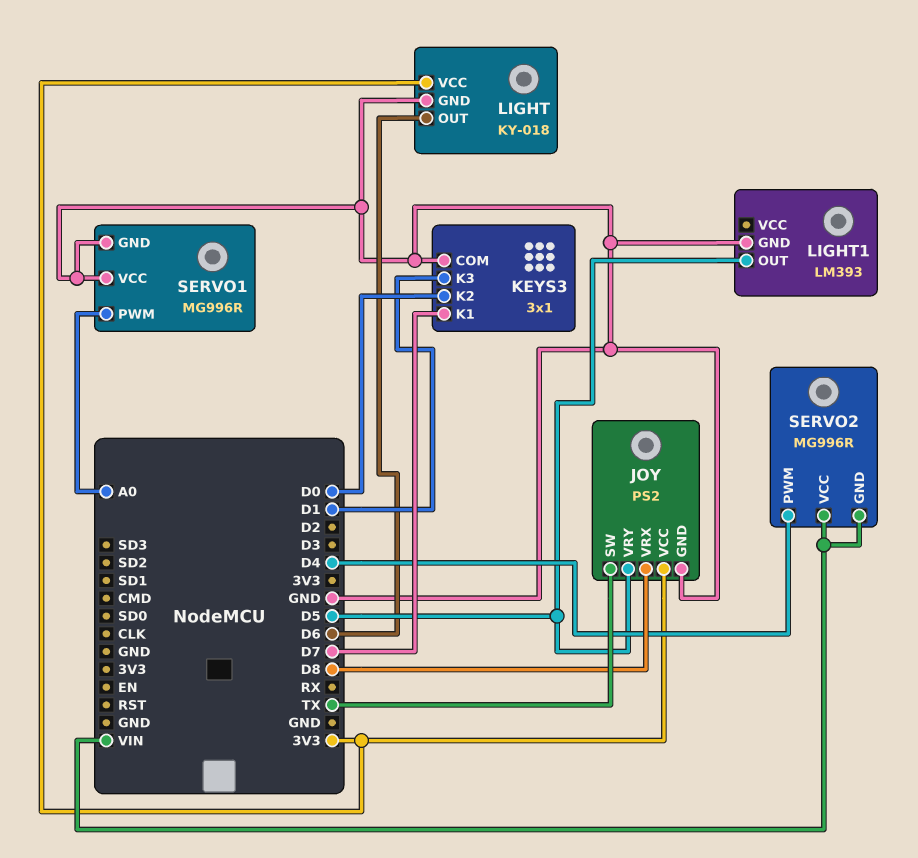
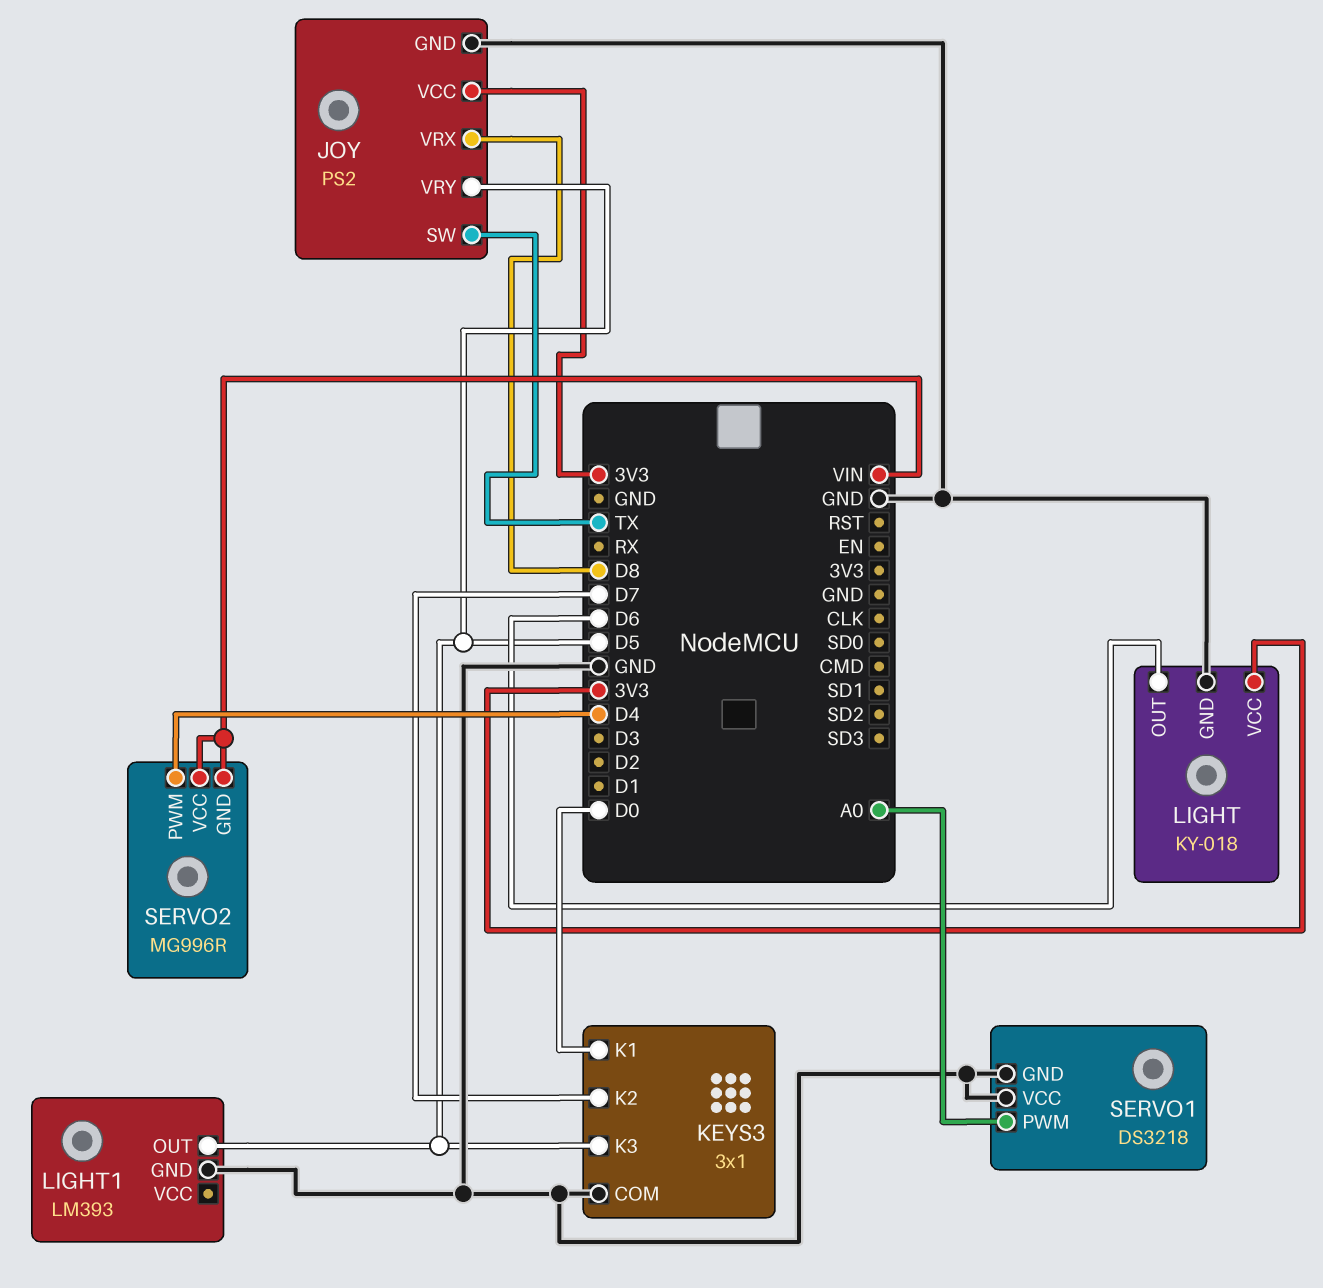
KEYS3 pin K1: D7 -> D0
KEYS3 pin K2: D0 -> D7
KEYS3 pin K3: D1 -> D5
SERVO1: MG996R -> DS3218

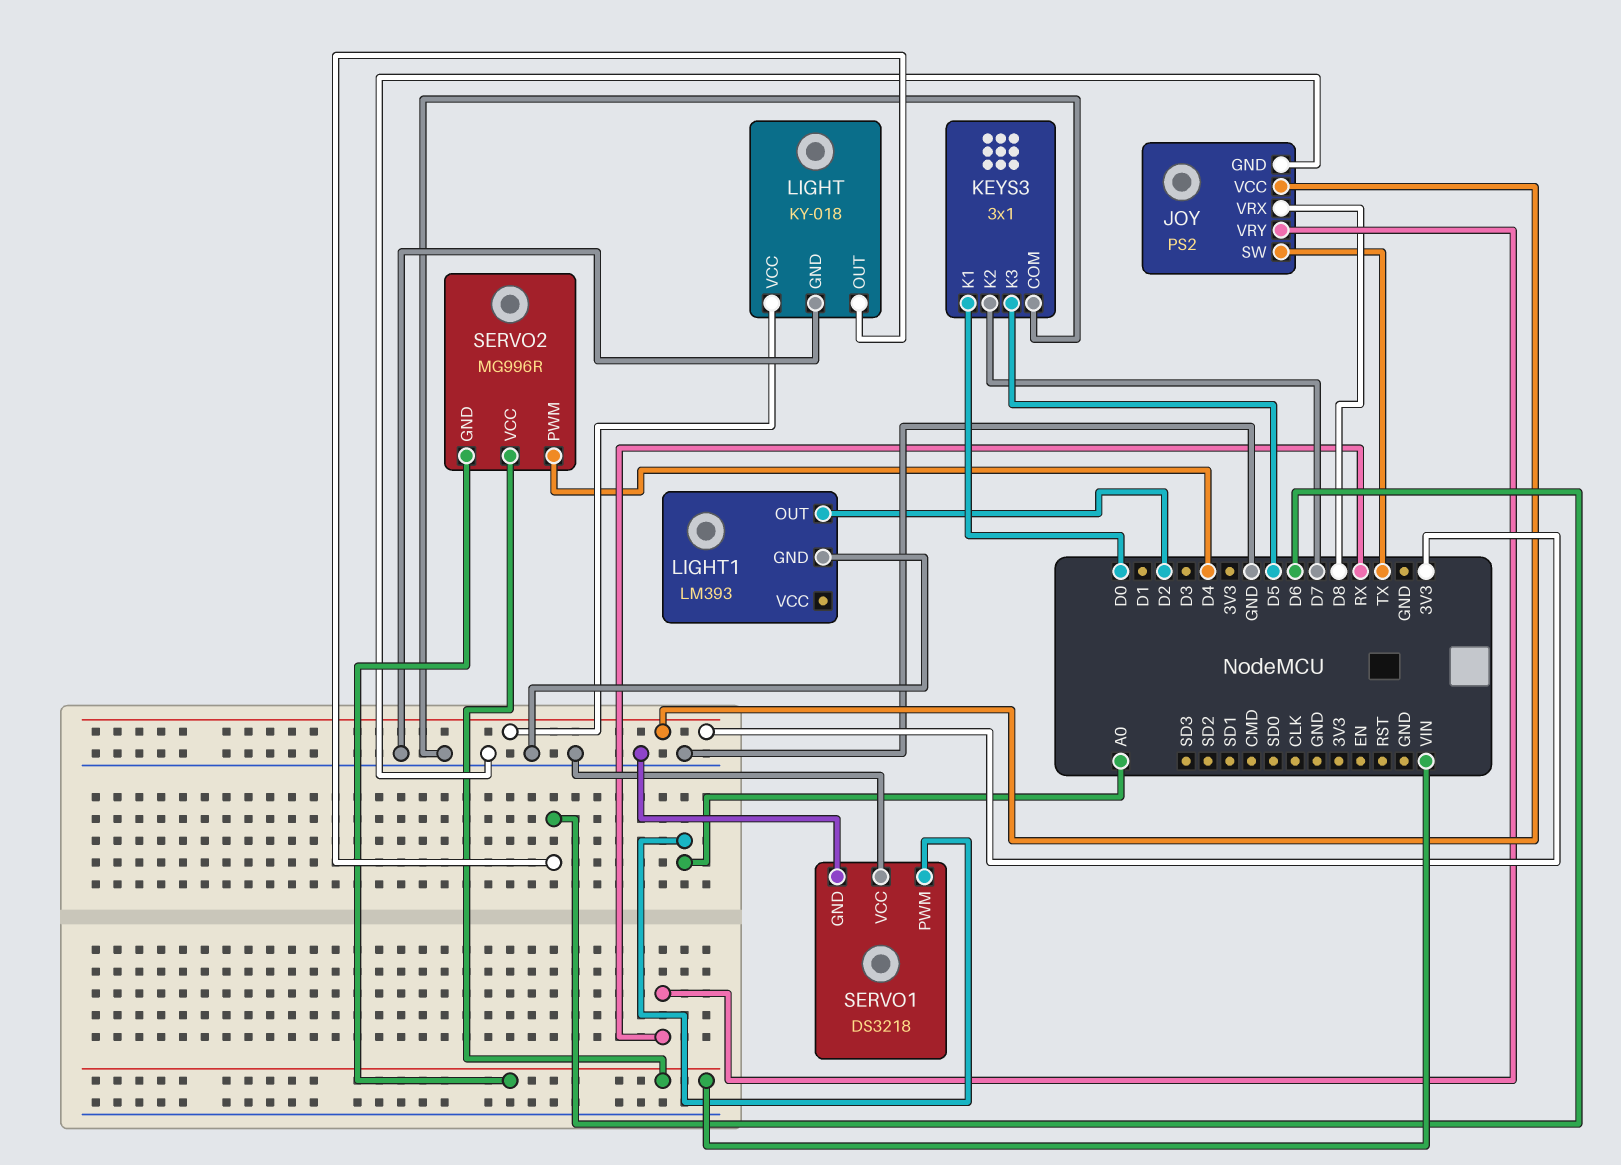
JOY pin VRY: D5 -> RX
LIGHT1 pin OUT: D5 -> D2

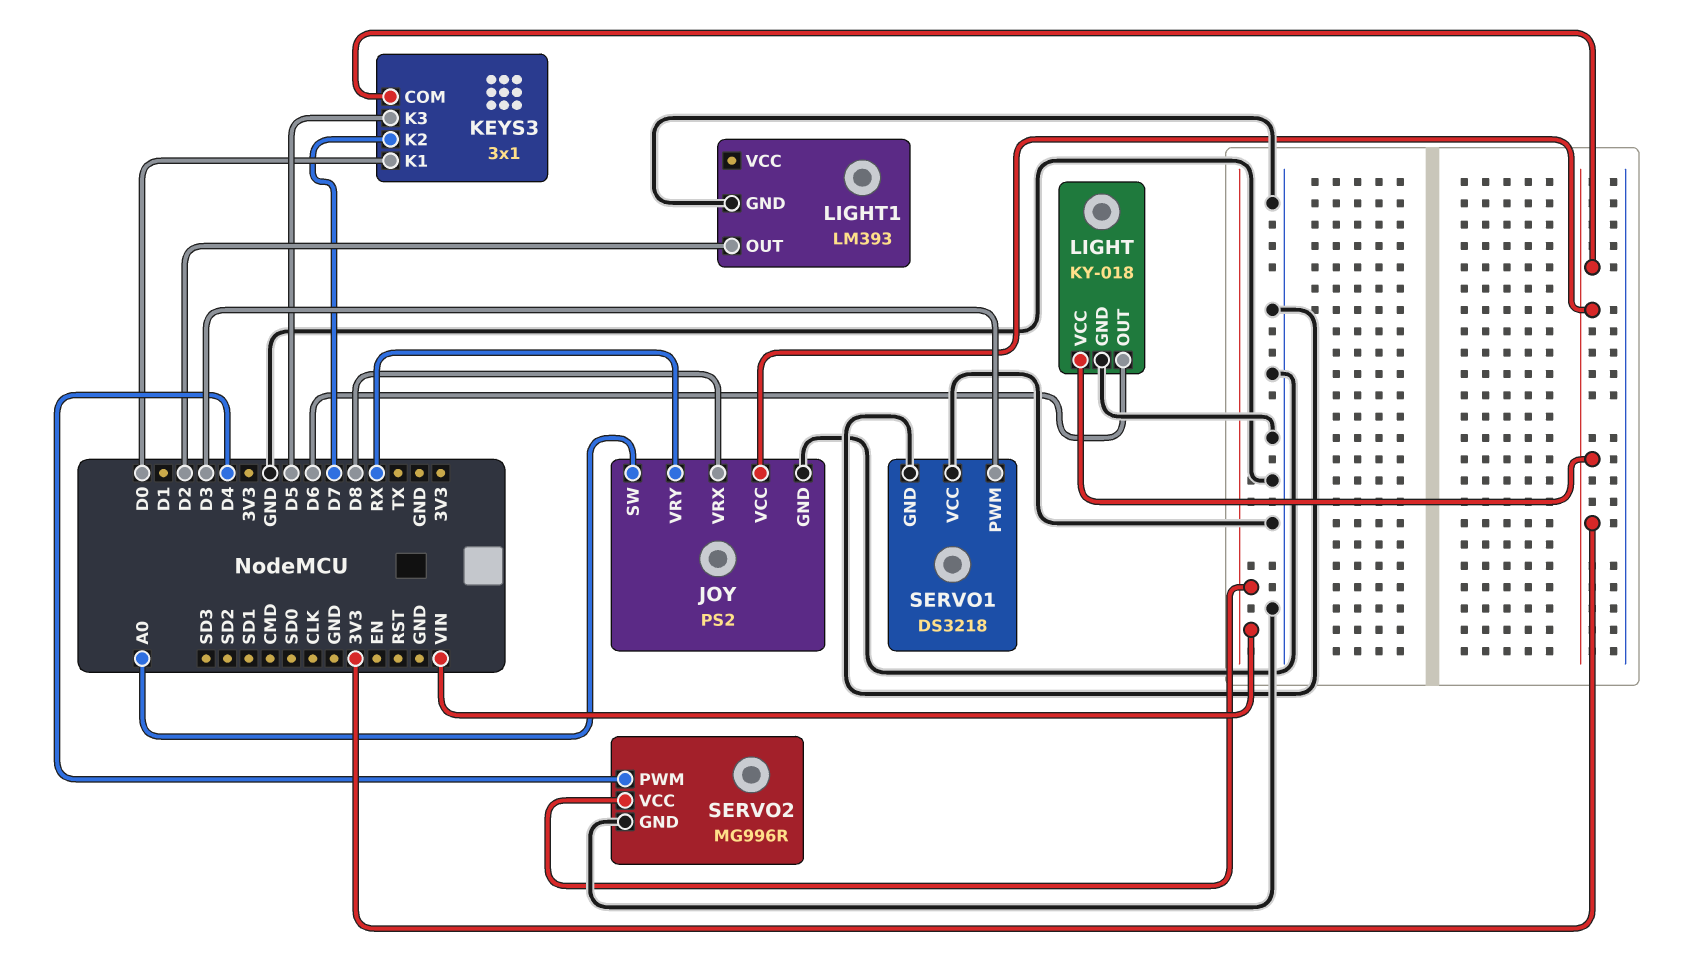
JOY pin SW: TX -> A0
KEYS3 pin COM: GND -> 3V3
SERVO1 pin PWM: A0 -> D3
SERVO2 pin GND: VIN -> GND

